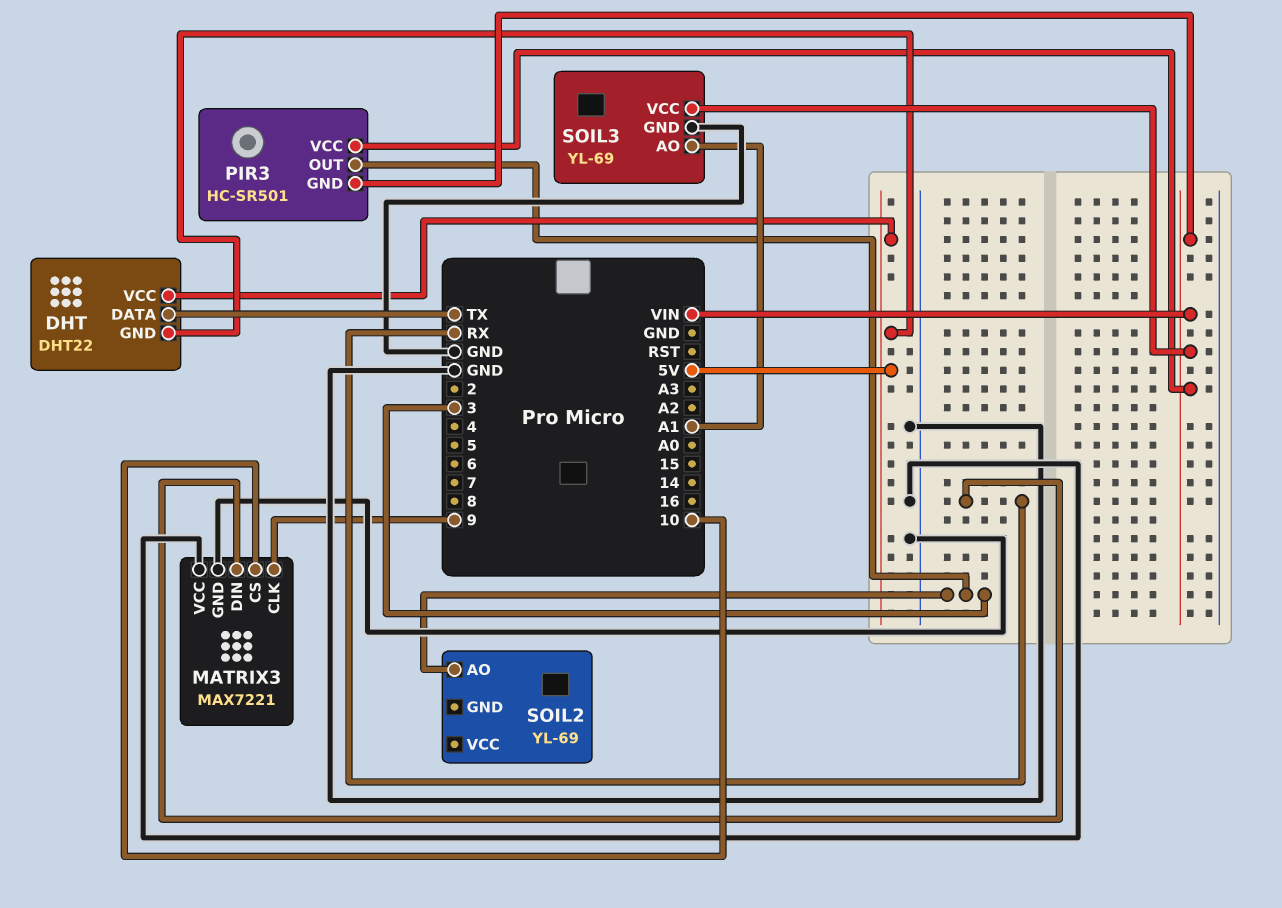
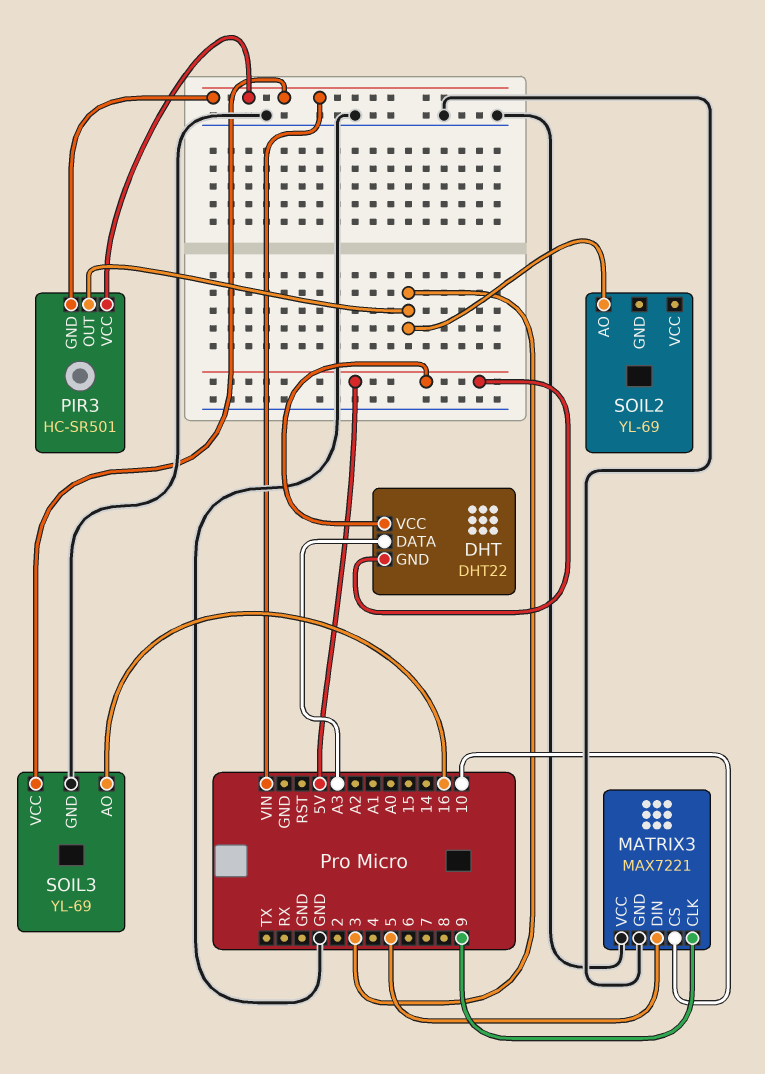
DHT pin DATA: TX -> A3
MATRIX3 pin DIN: RX -> 5
SOIL3 pin AO: A1 -> 16

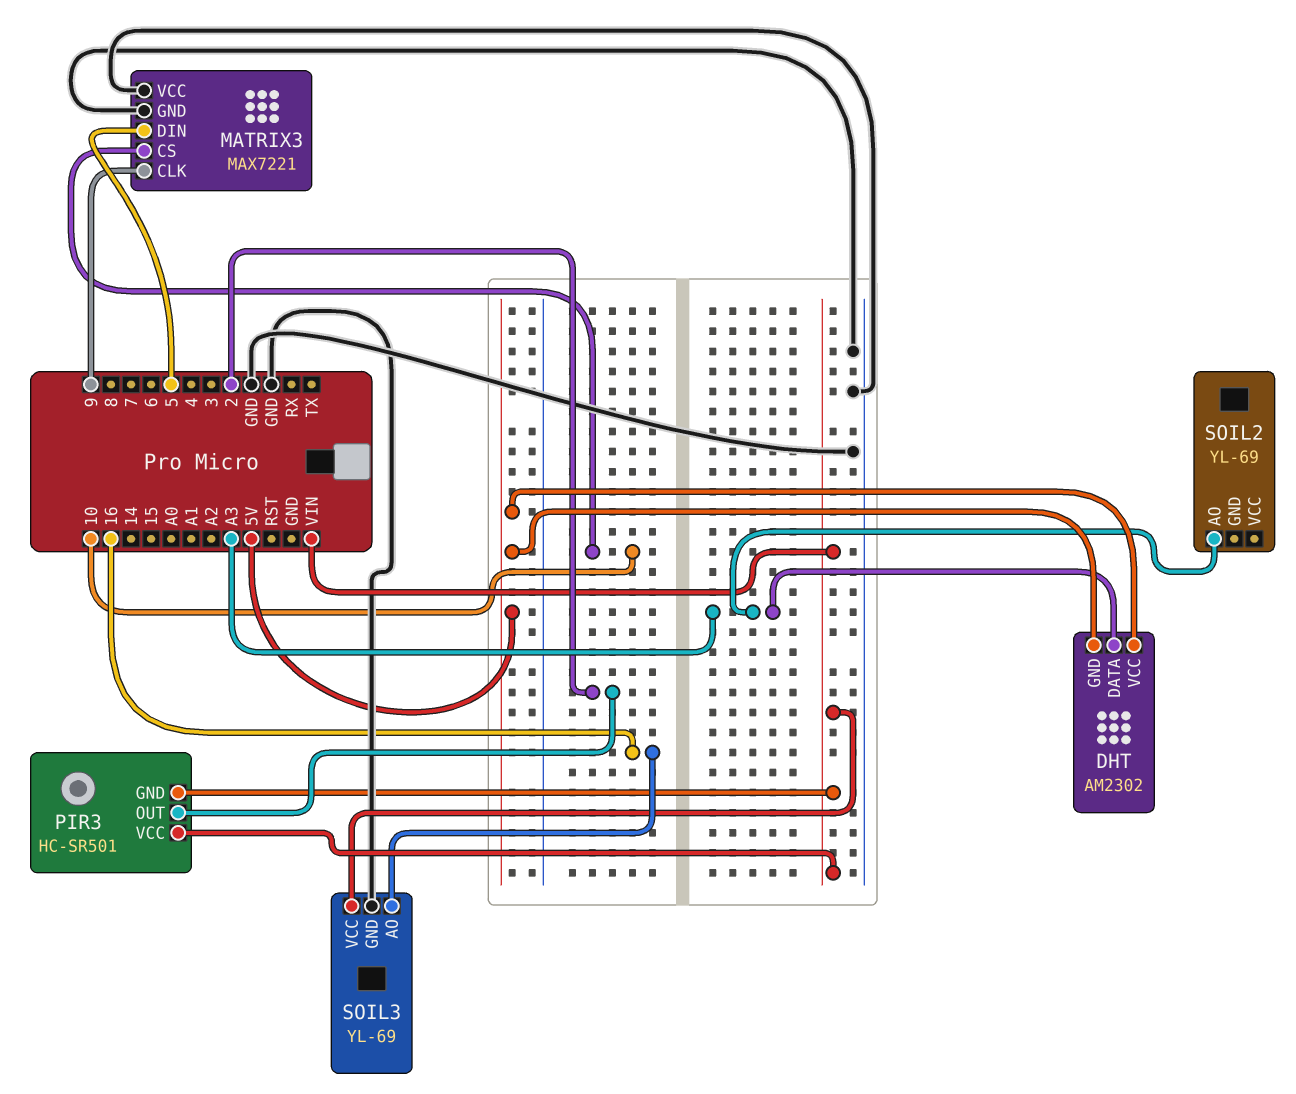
DHT: DHT22 -> AM2302
PIR3 pin OUT: 3 -> 2
SOIL2 pin AO: 3 -> A3

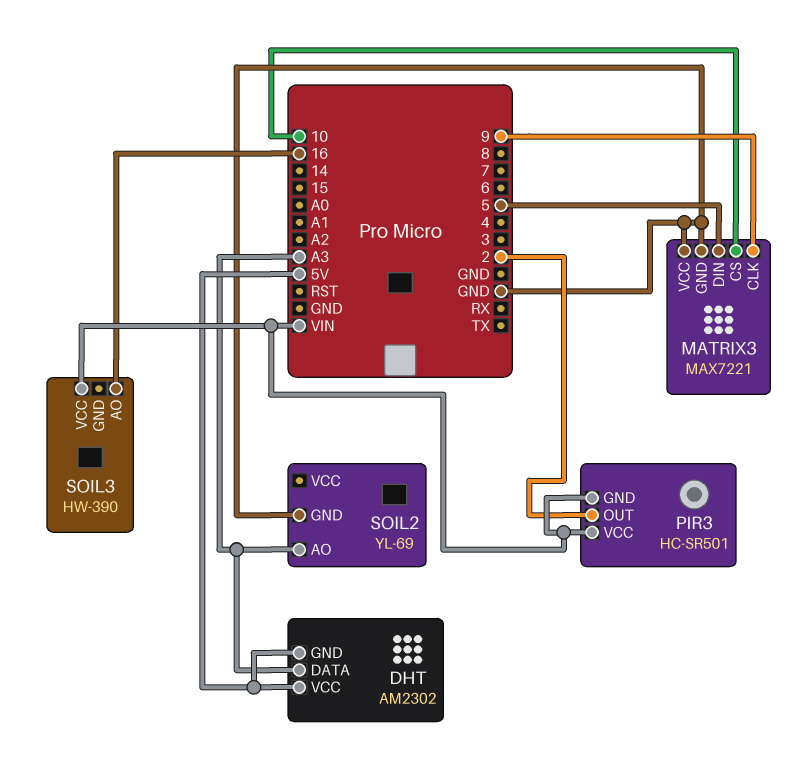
SOIL2 pin GND: none -> GND
SOIL3: YL-69 -> HW-390
SOIL3 pin GND: GND -> none

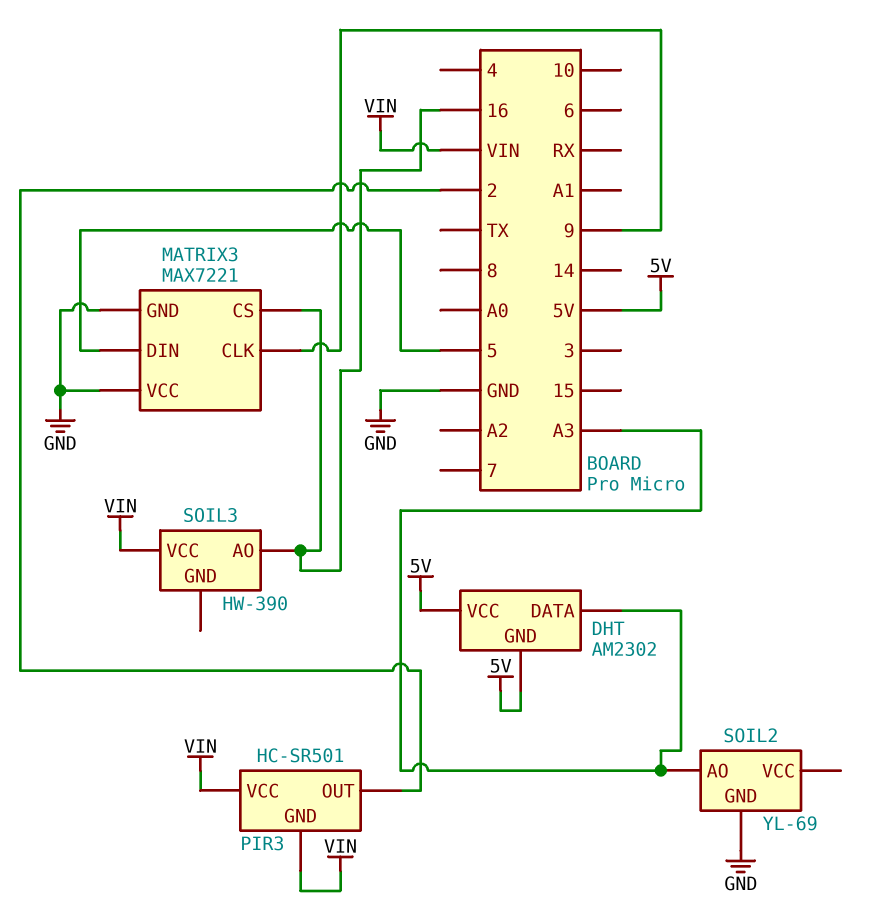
MATRIX3 pin CS: 10 -> 16

